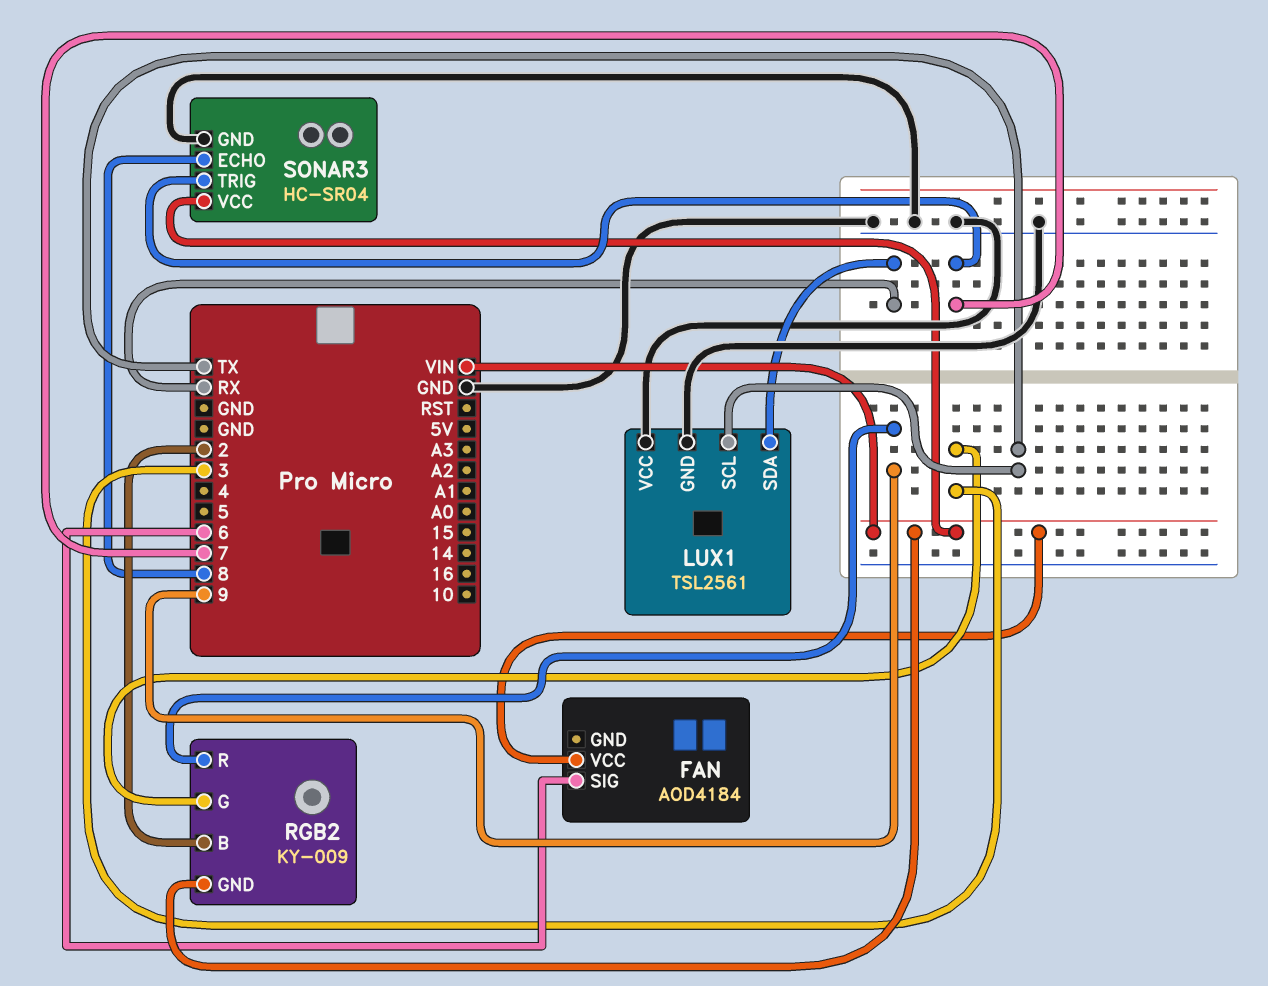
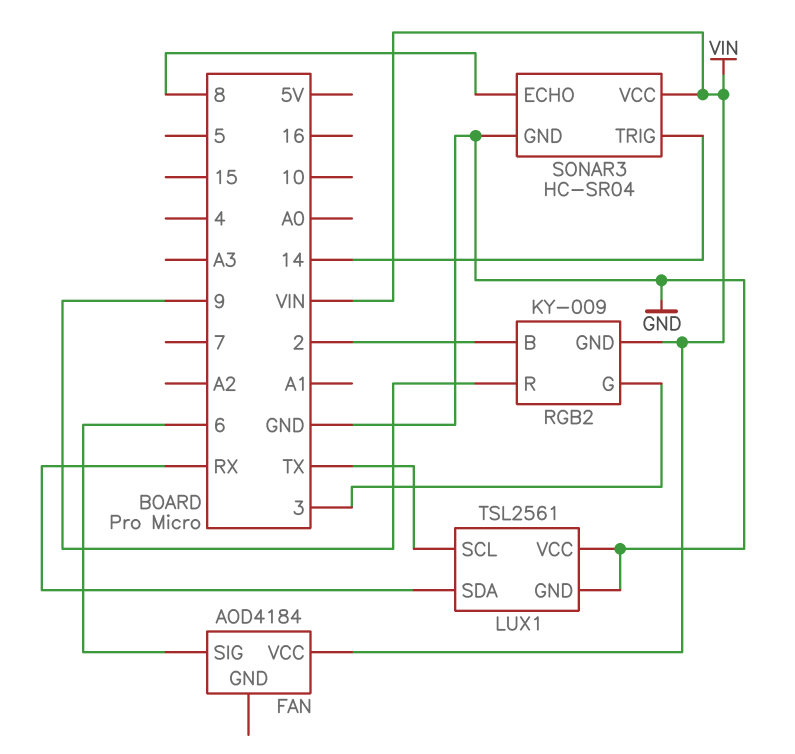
SONAR3 pin TRIG: 7 -> 14

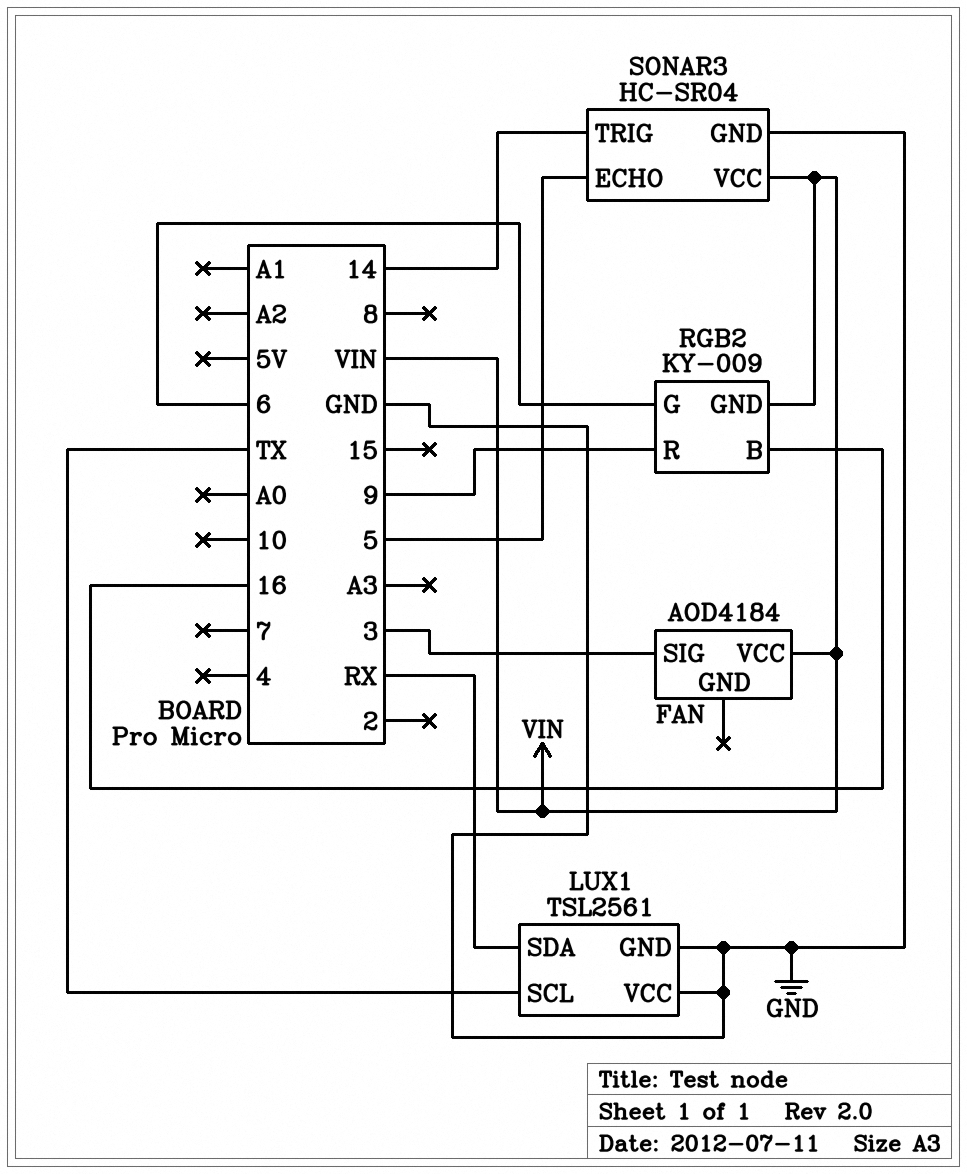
FAN pin SIG: 6 -> 3
RGB2 pin B: 2 -> 16
RGB2 pin G: 3 -> 6
SONAR3 pin ECHO: 8 -> 5

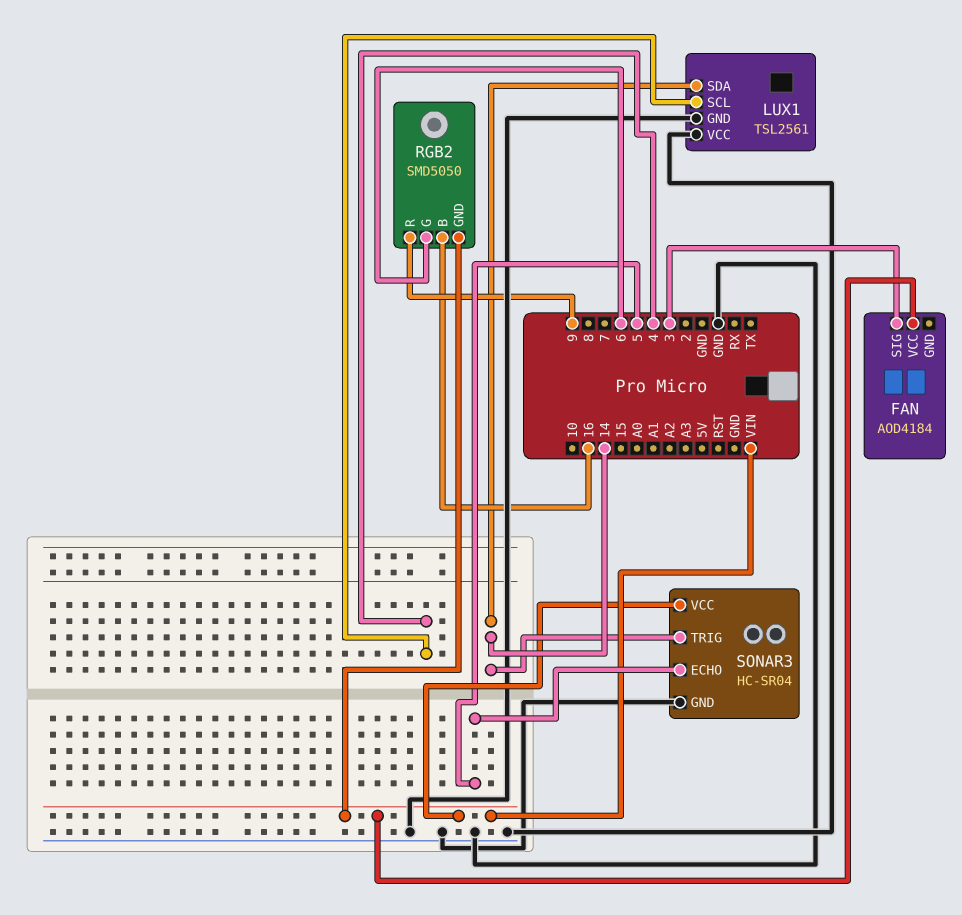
LUX1 pin SCL: TX -> 4
LUX1 pin SDA: RX -> 14
RGB2: KY-009 -> SMD5050

